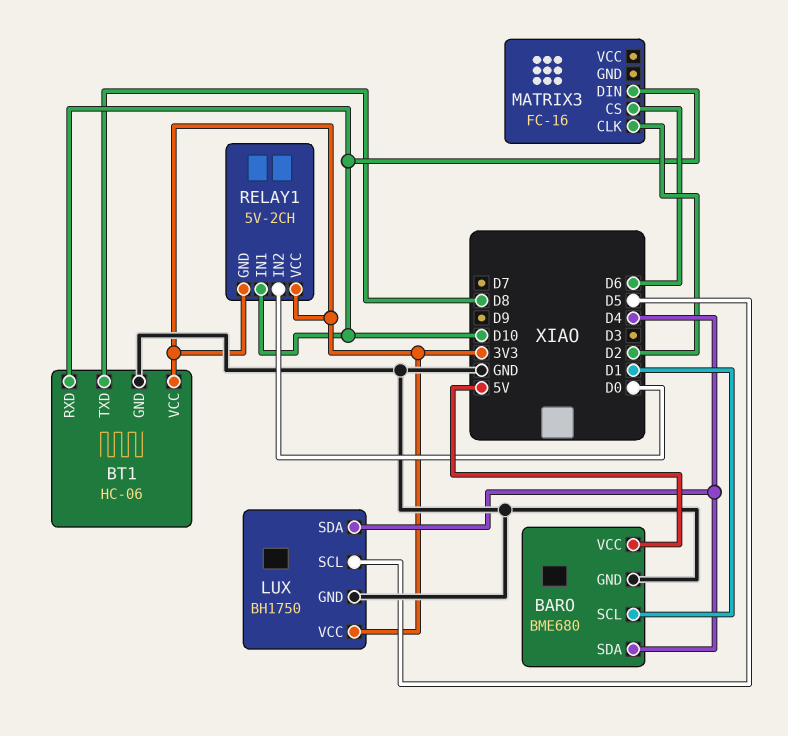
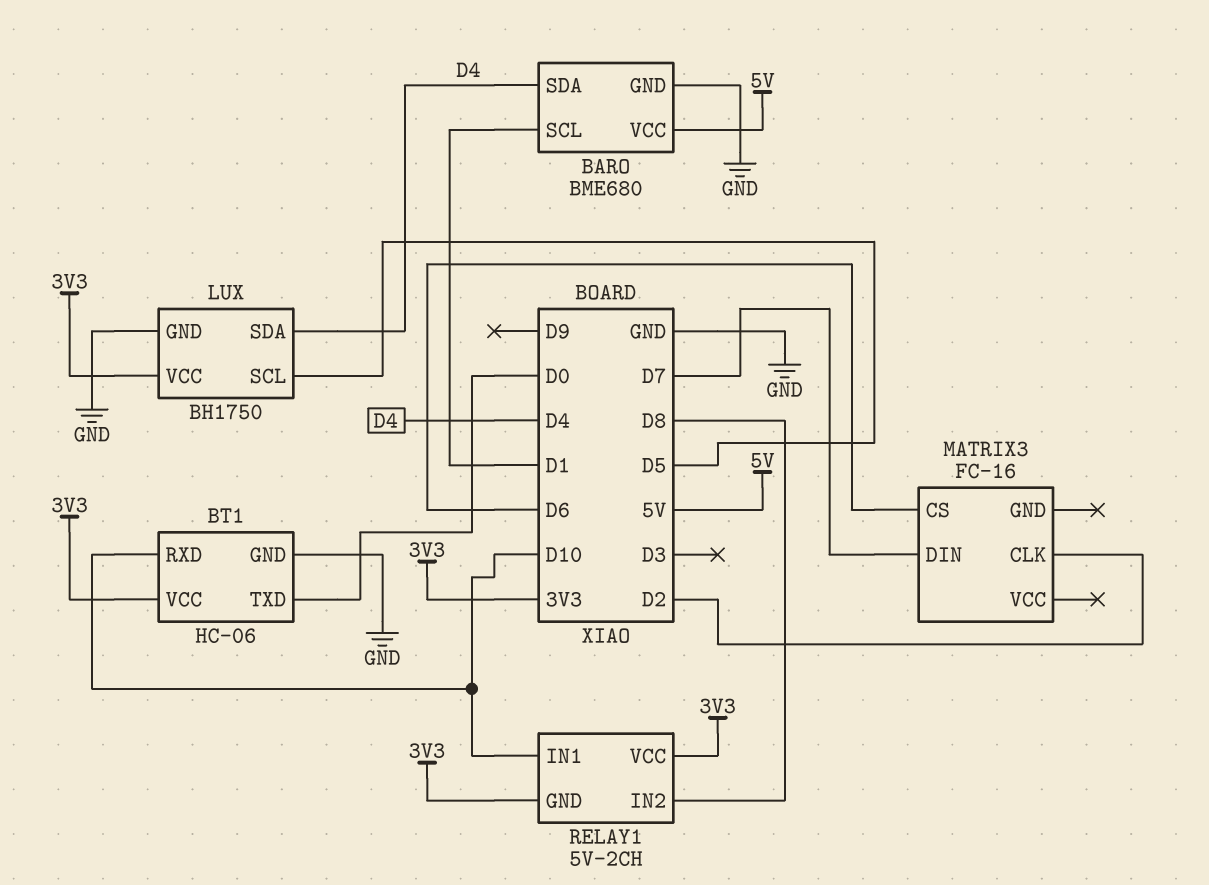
BT1 pin TXD: D8 -> D0
MATRIX3 pin DIN: D10 -> D7
RELAY1 pin IN2: D0 -> D8

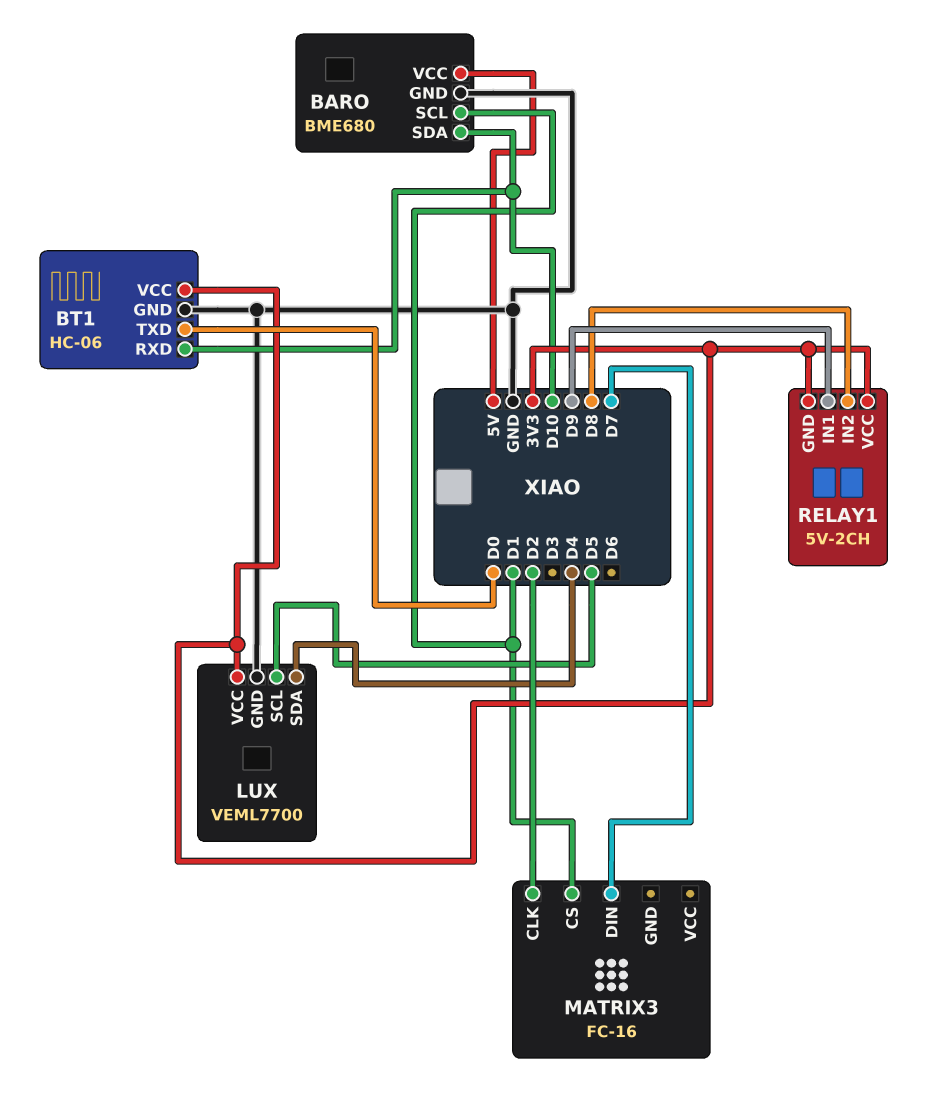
BARO pin SDA: D4 -> D10
LUX: BH1750 -> VEML7700
MATRIX3 pin CS: D6 -> D1
RELAY1 pin IN1: D10 -> D9

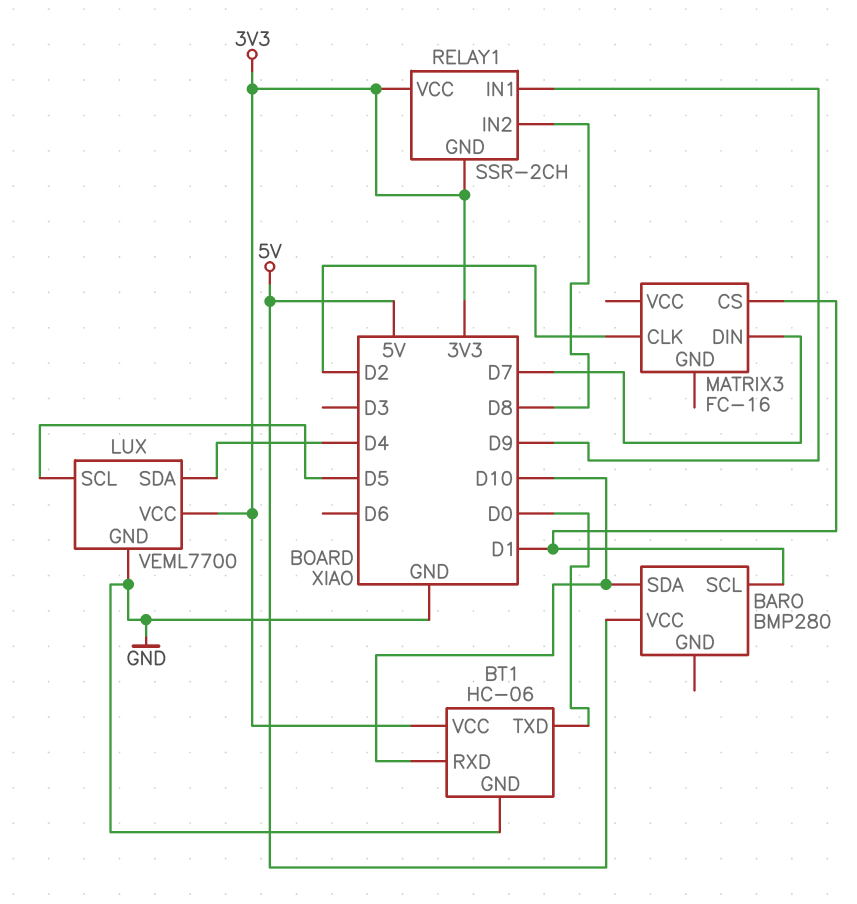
BARO: BME680 -> BMP280
BARO pin GND: GND -> none
RELAY1: 5V-2CH -> SSR-2CH

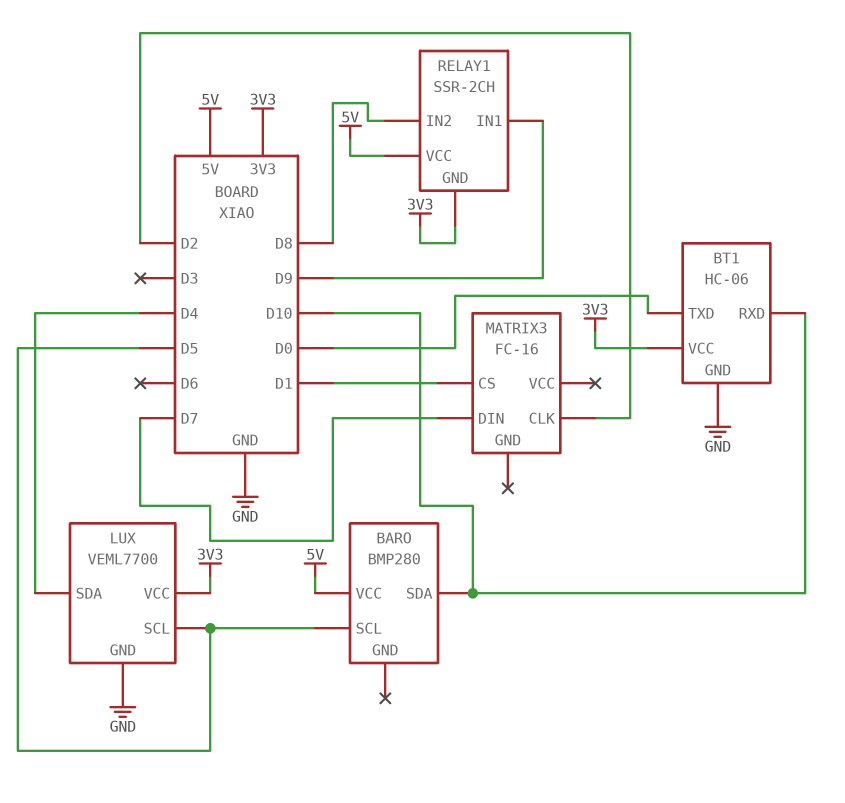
BARO pin SCL: D1 -> D5
RELAY1 pin VCC: 3V3 -> 5V

